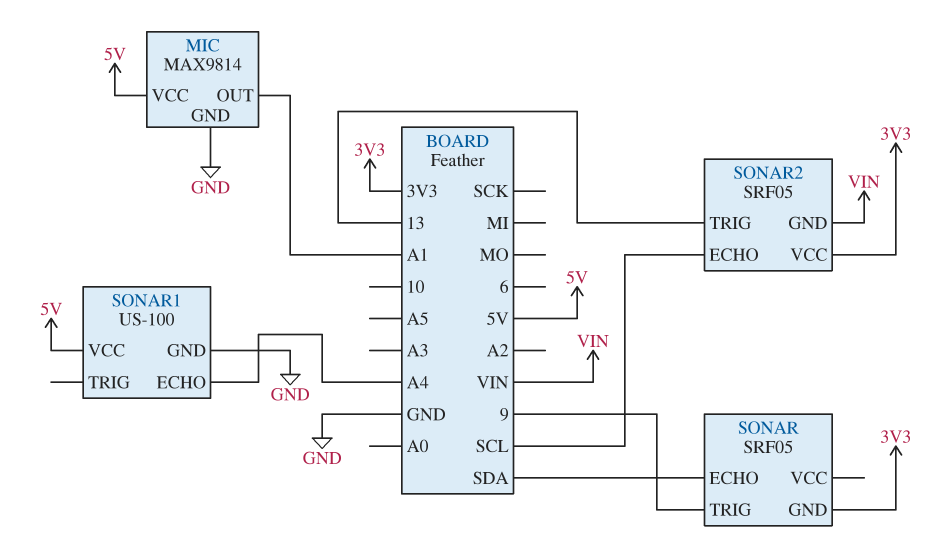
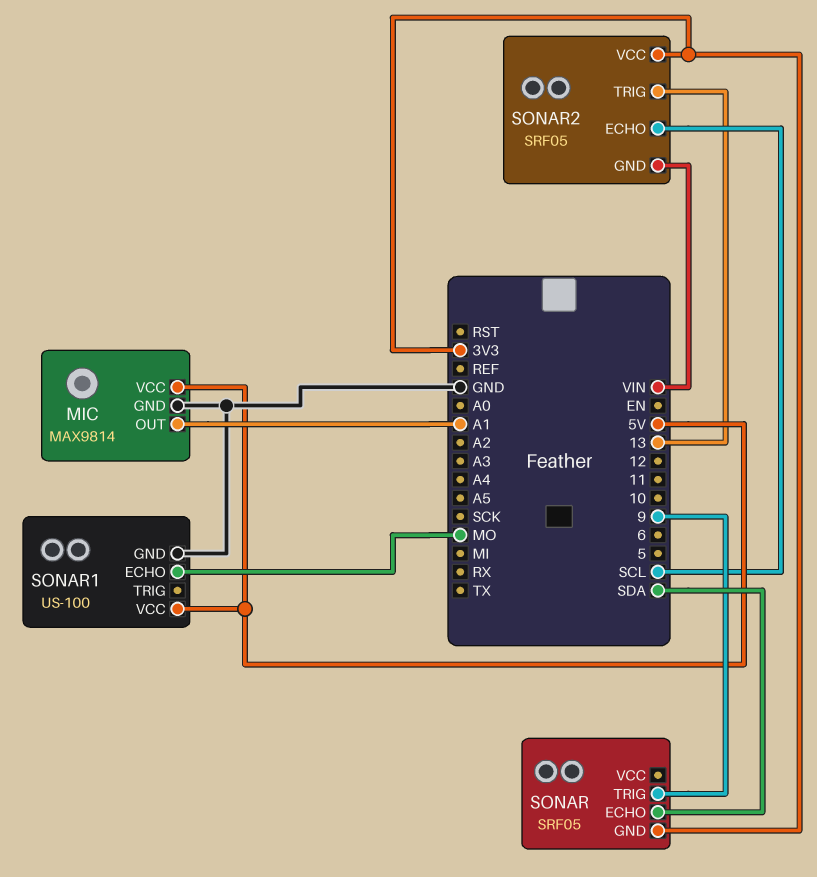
SONAR1 pin ECHO: A4 -> MO

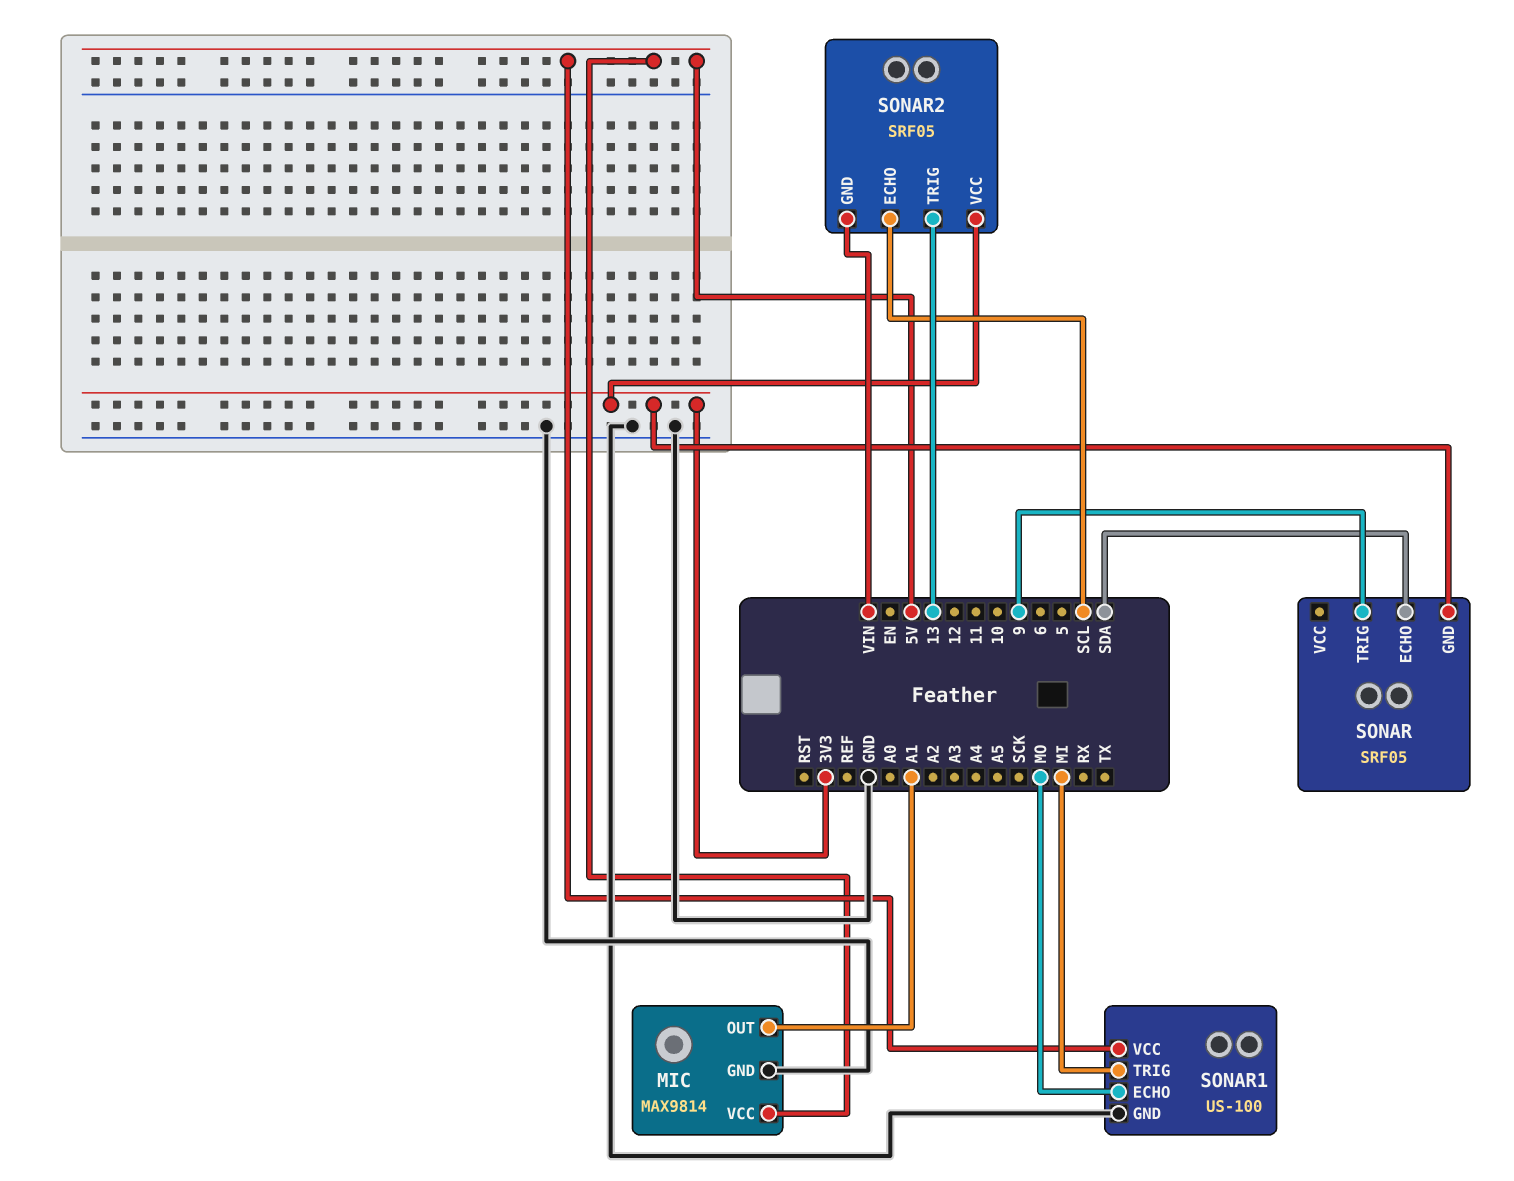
SONAR1 pin TRIG: none -> MI

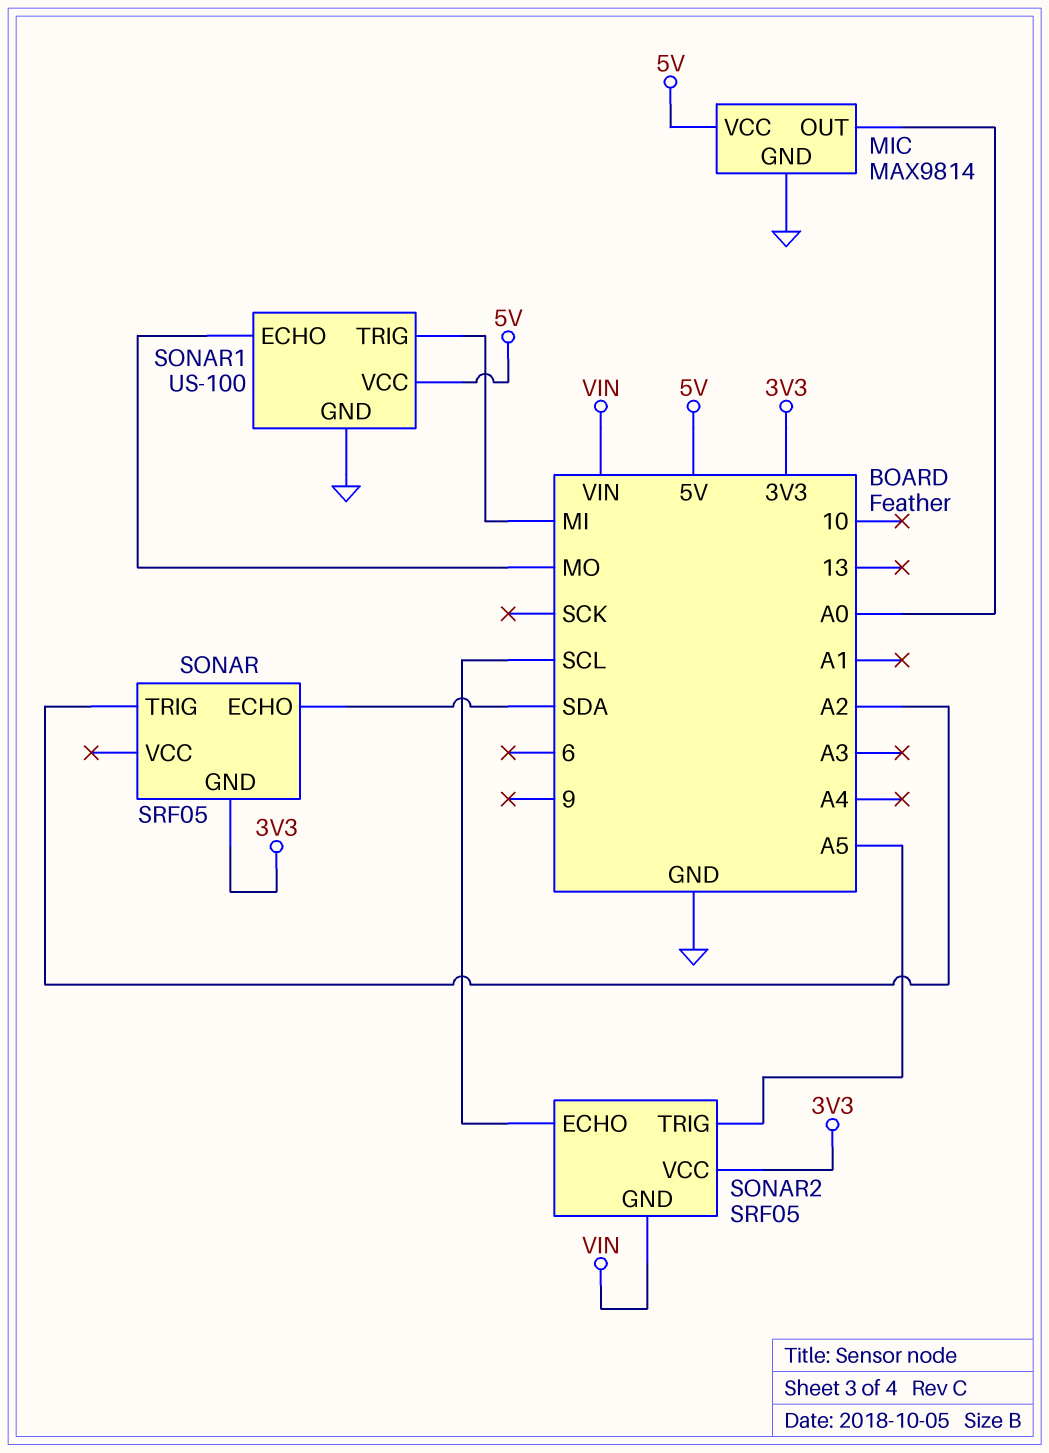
MIC pin OUT: A1 -> A0
SONAR pin TRIG: 9 -> A2
SONAR2 pin TRIG: 13 -> A5

